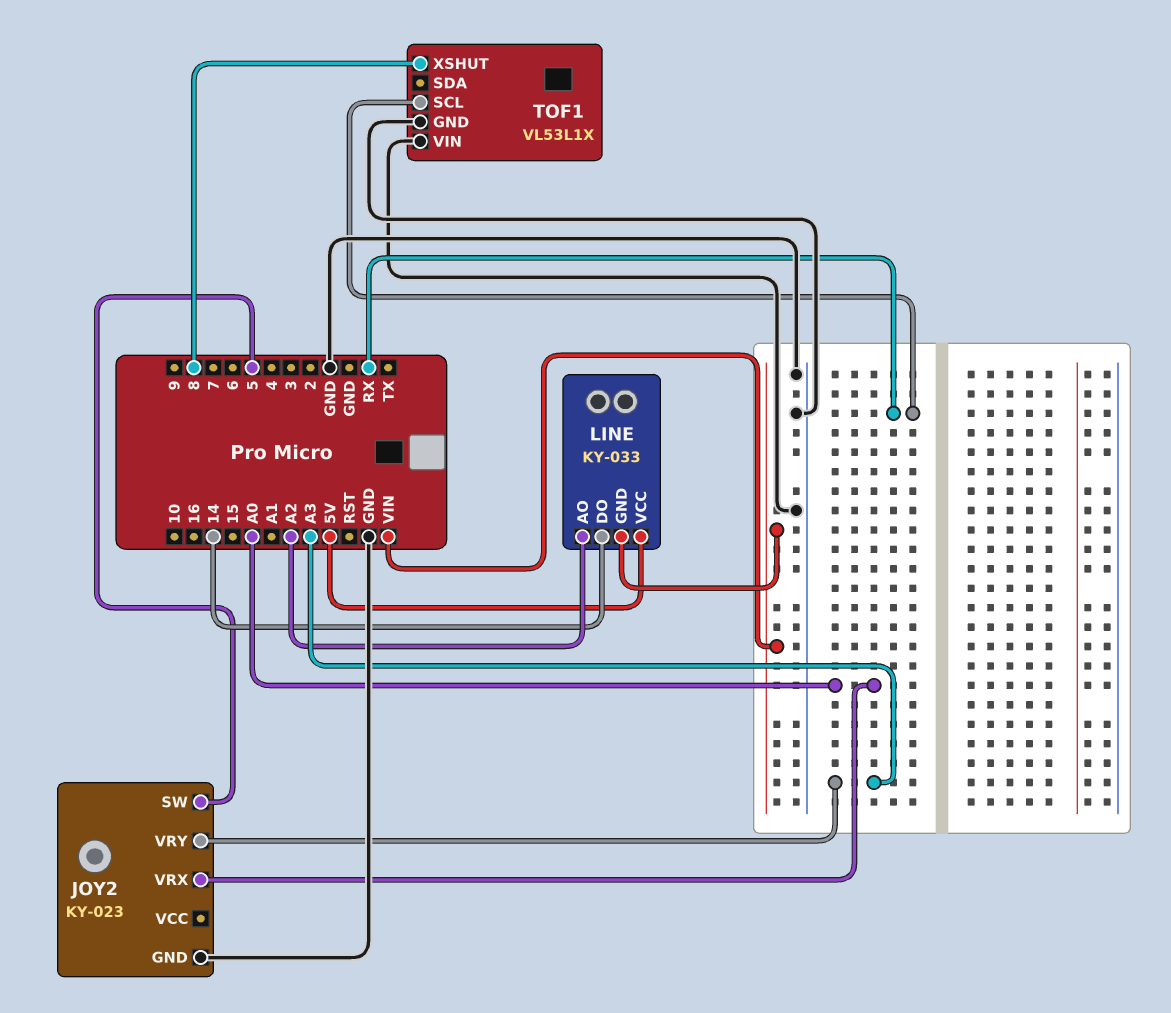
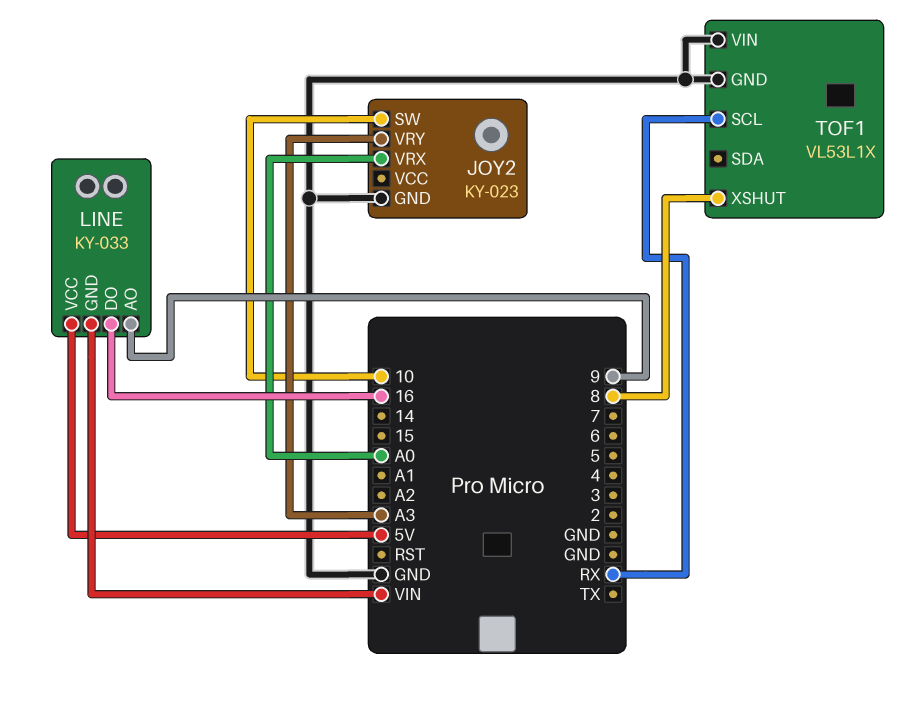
JOY2 pin SW: 5 -> 10
LINE pin AO: A2 -> 9
LINE pin DO: 14 -> 16

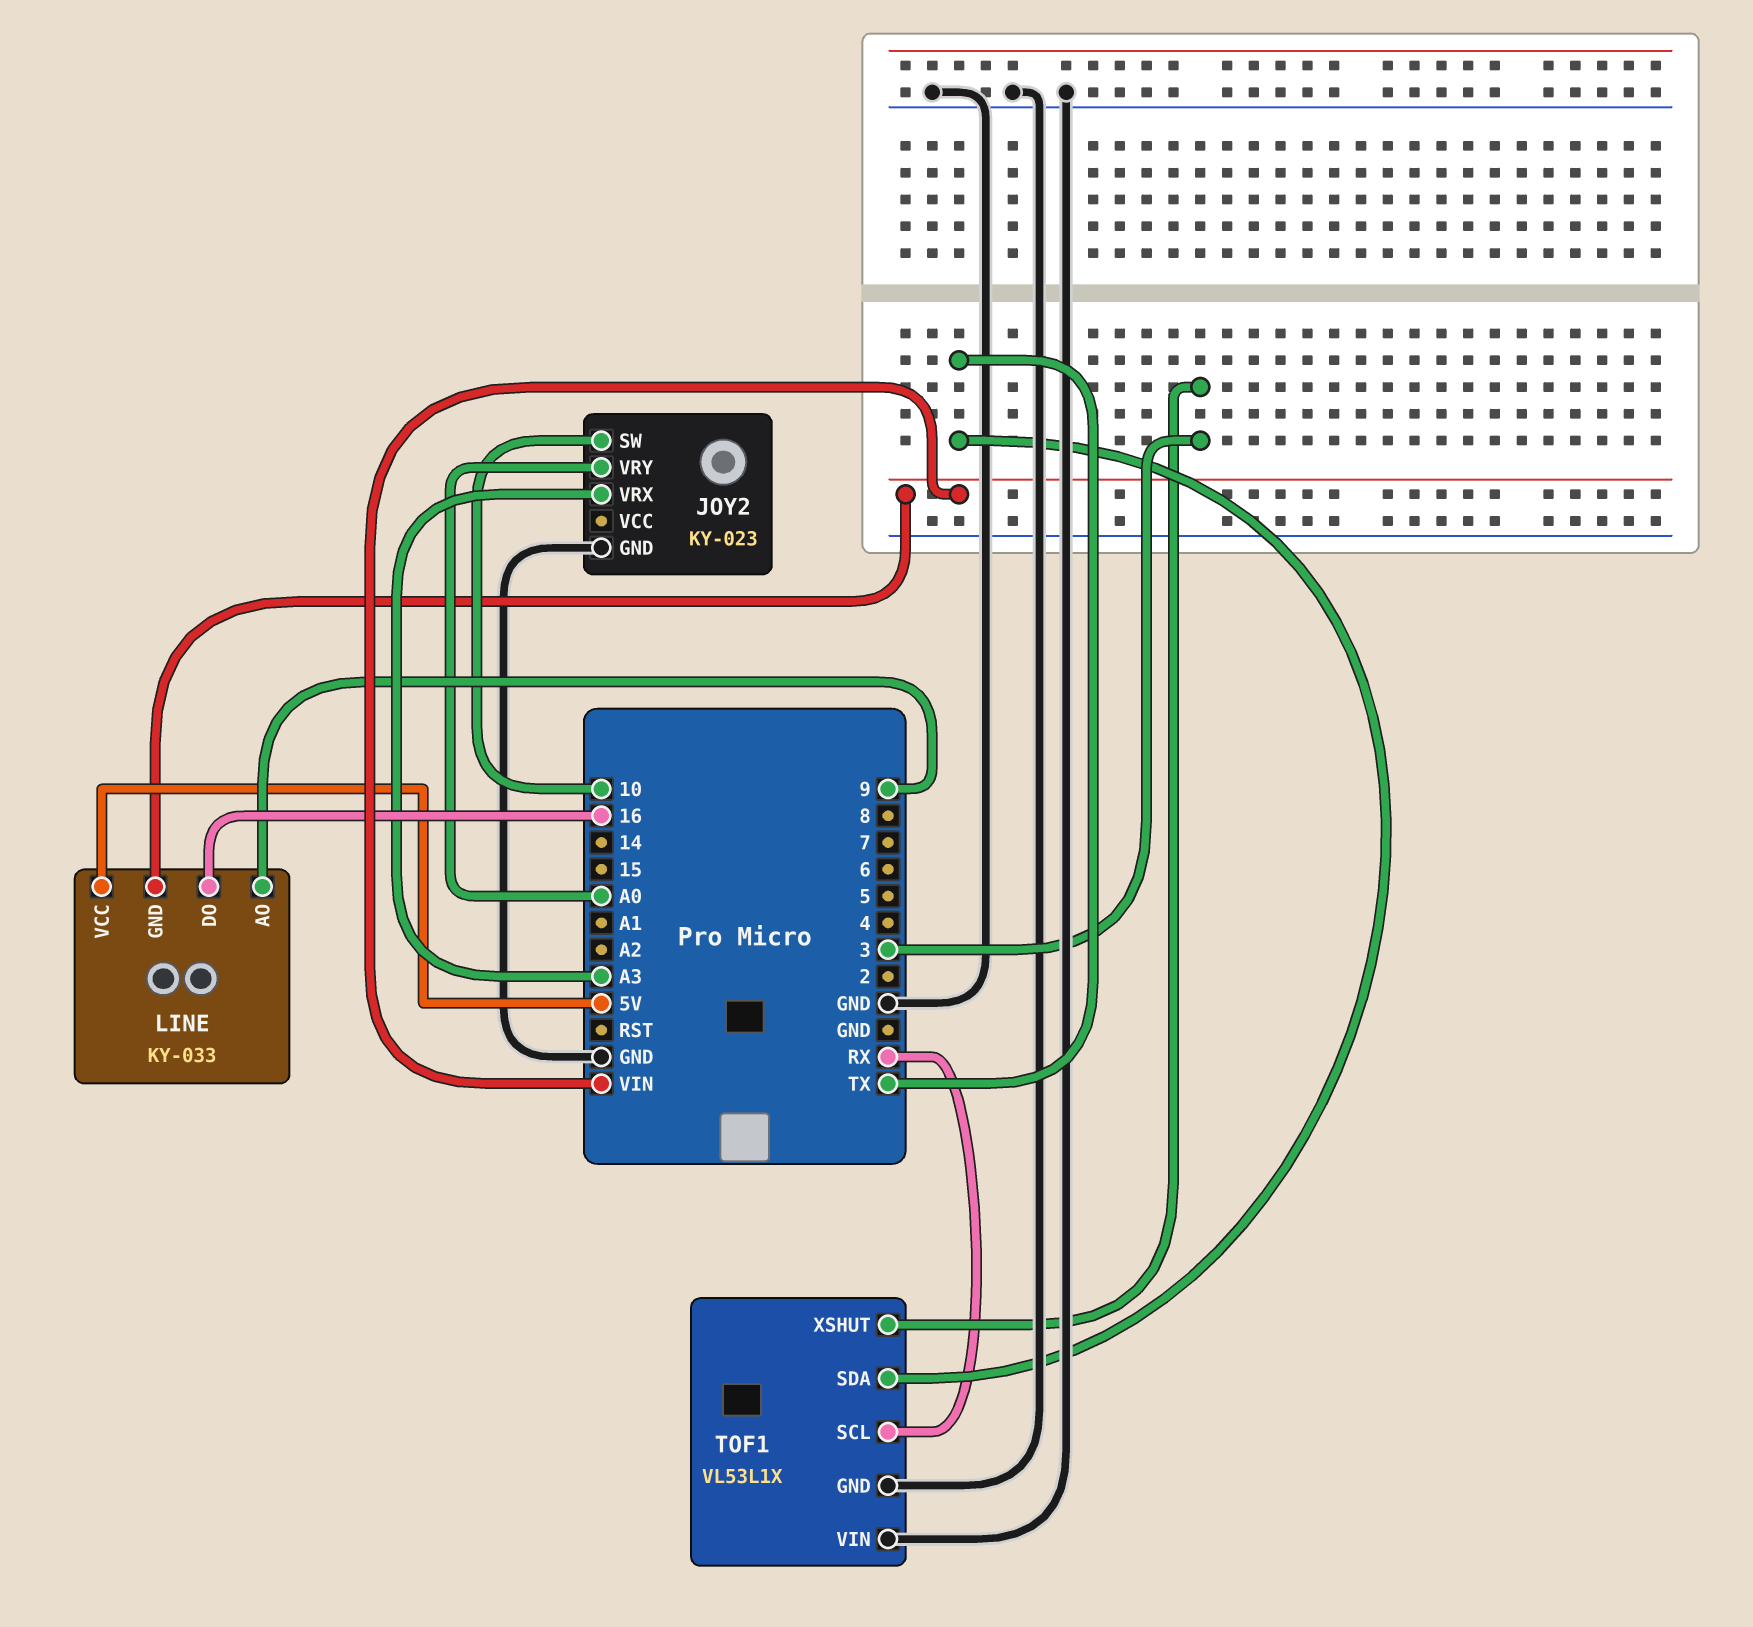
JOY2 pin VRX: A0 -> A3
JOY2 pin VRY: A3 -> A0
TOF1 pin SDA: none -> TX
TOF1 pin XSHUT: 8 -> 3

